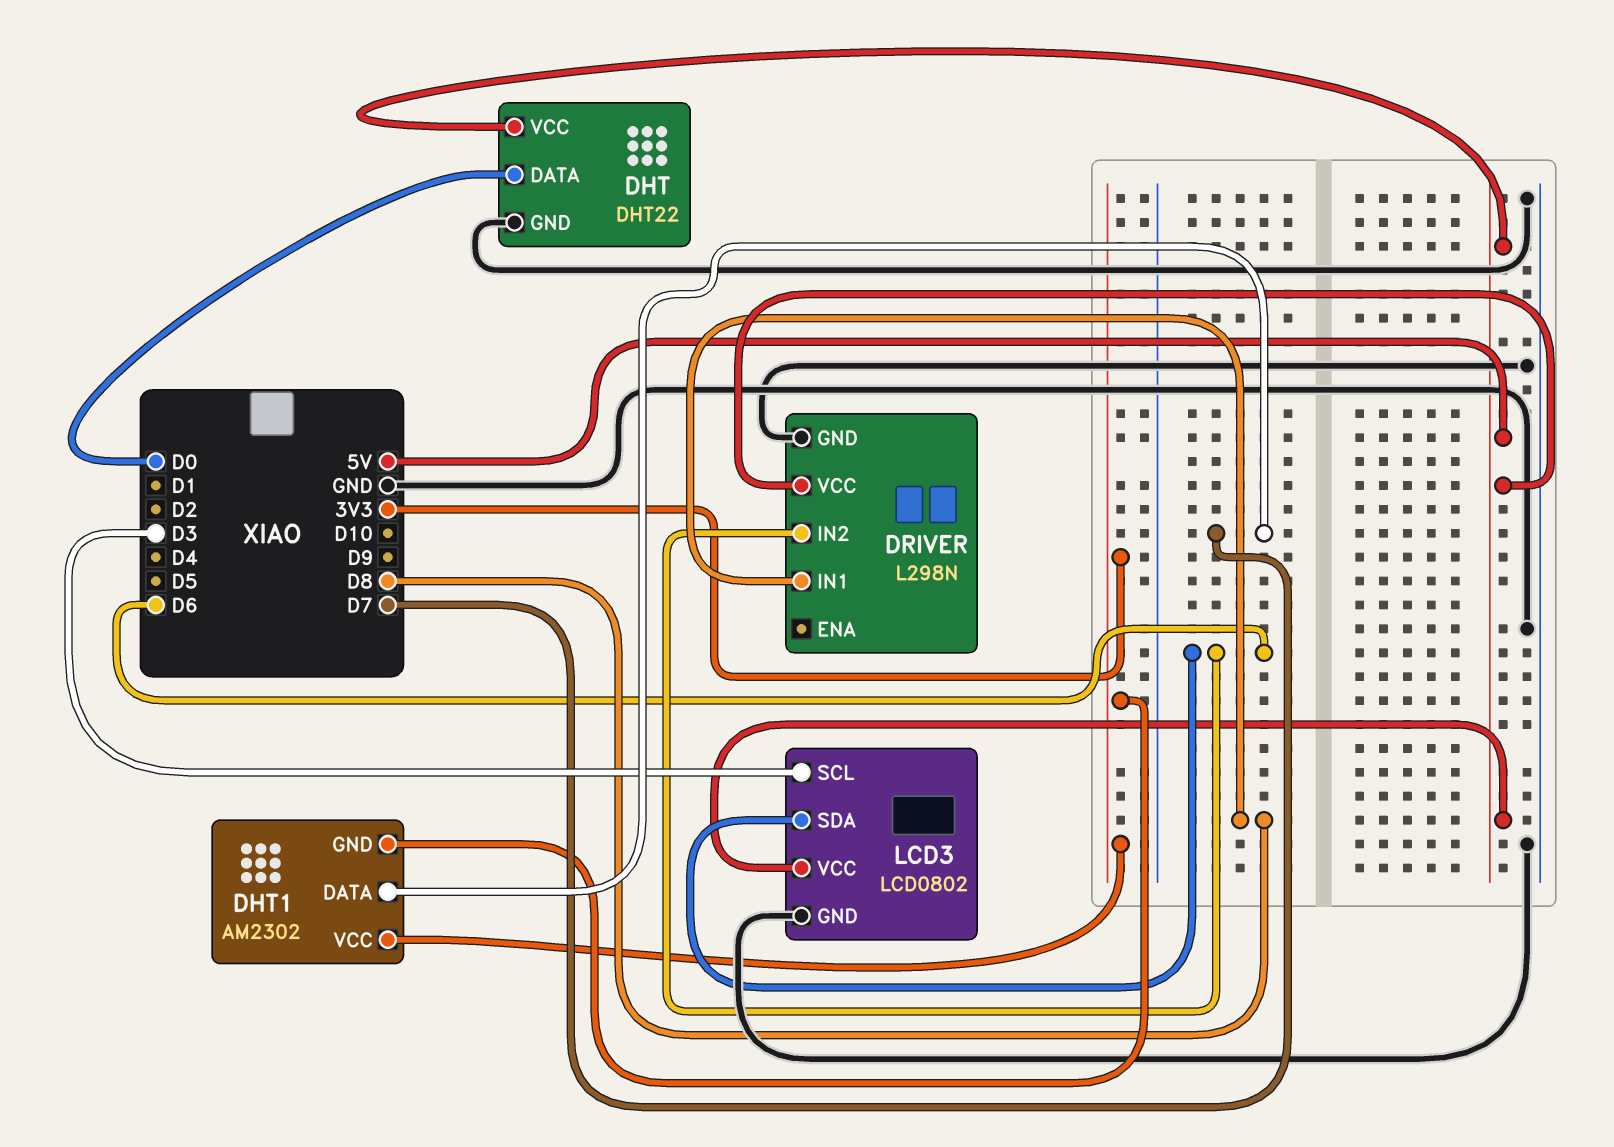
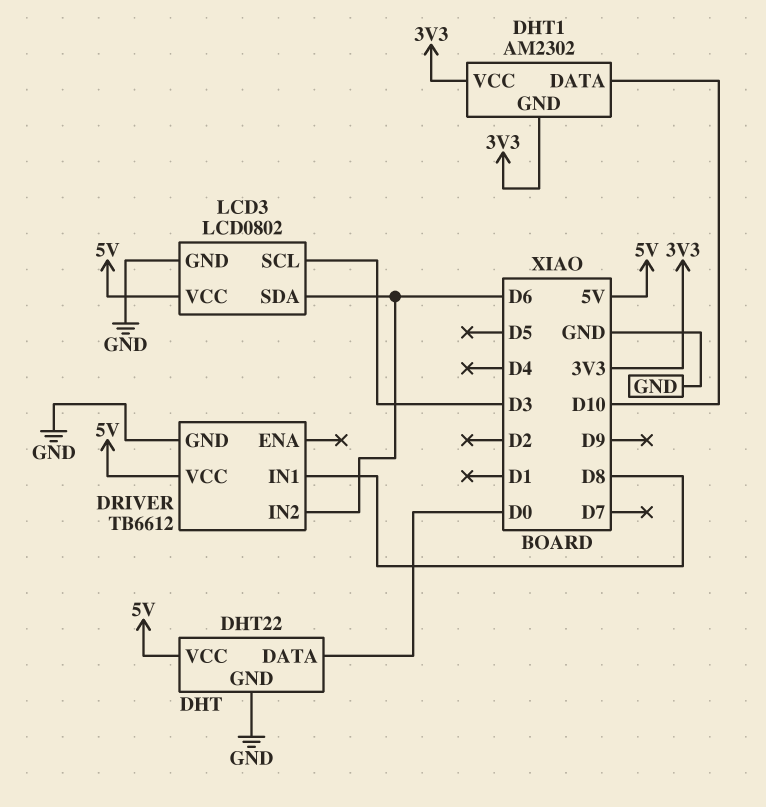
DHT1 pin DATA: D7 -> D10
DRIVER: L298N -> TB6612

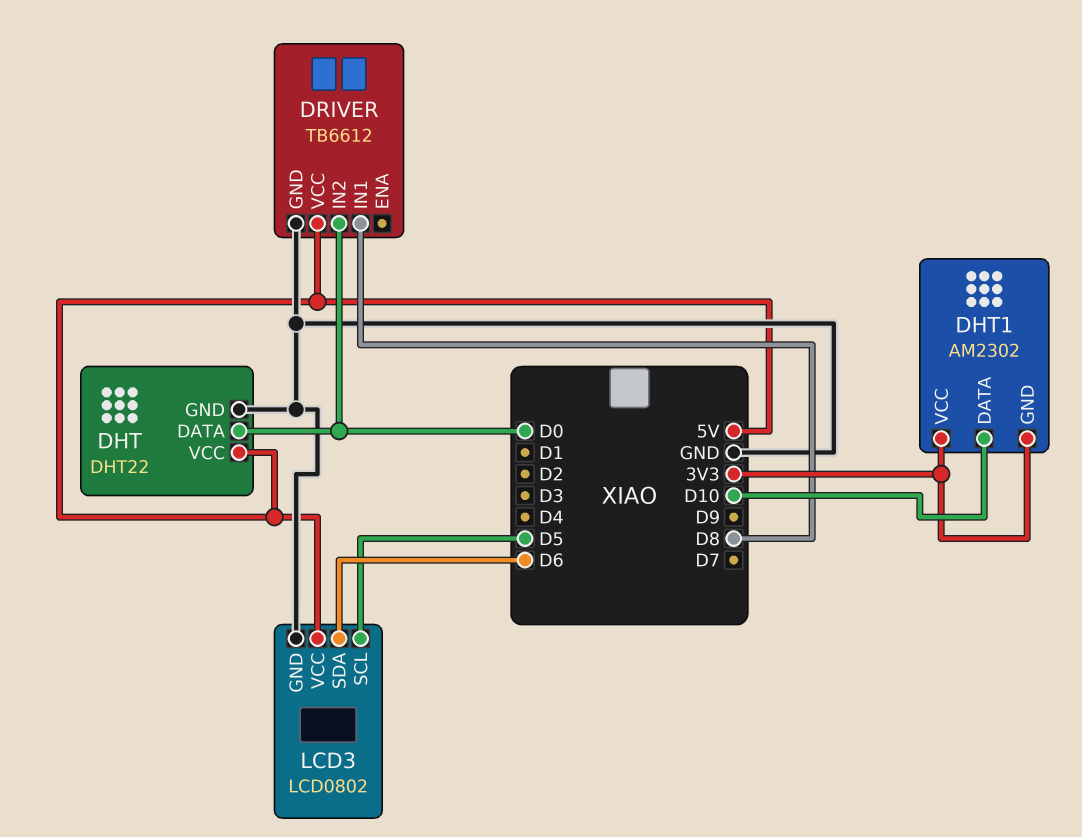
DRIVER pin IN2: D6 -> D0
LCD3 pin SCL: D3 -> D5

